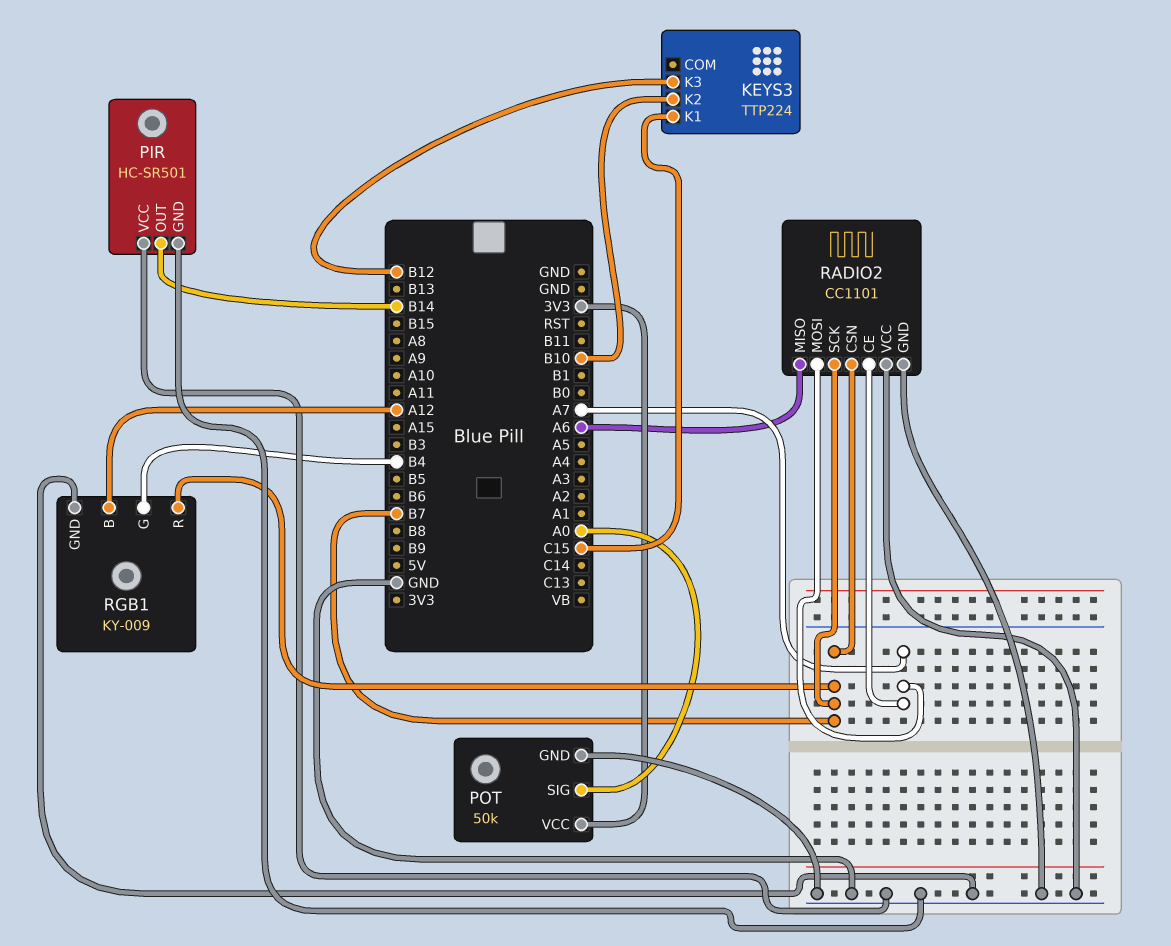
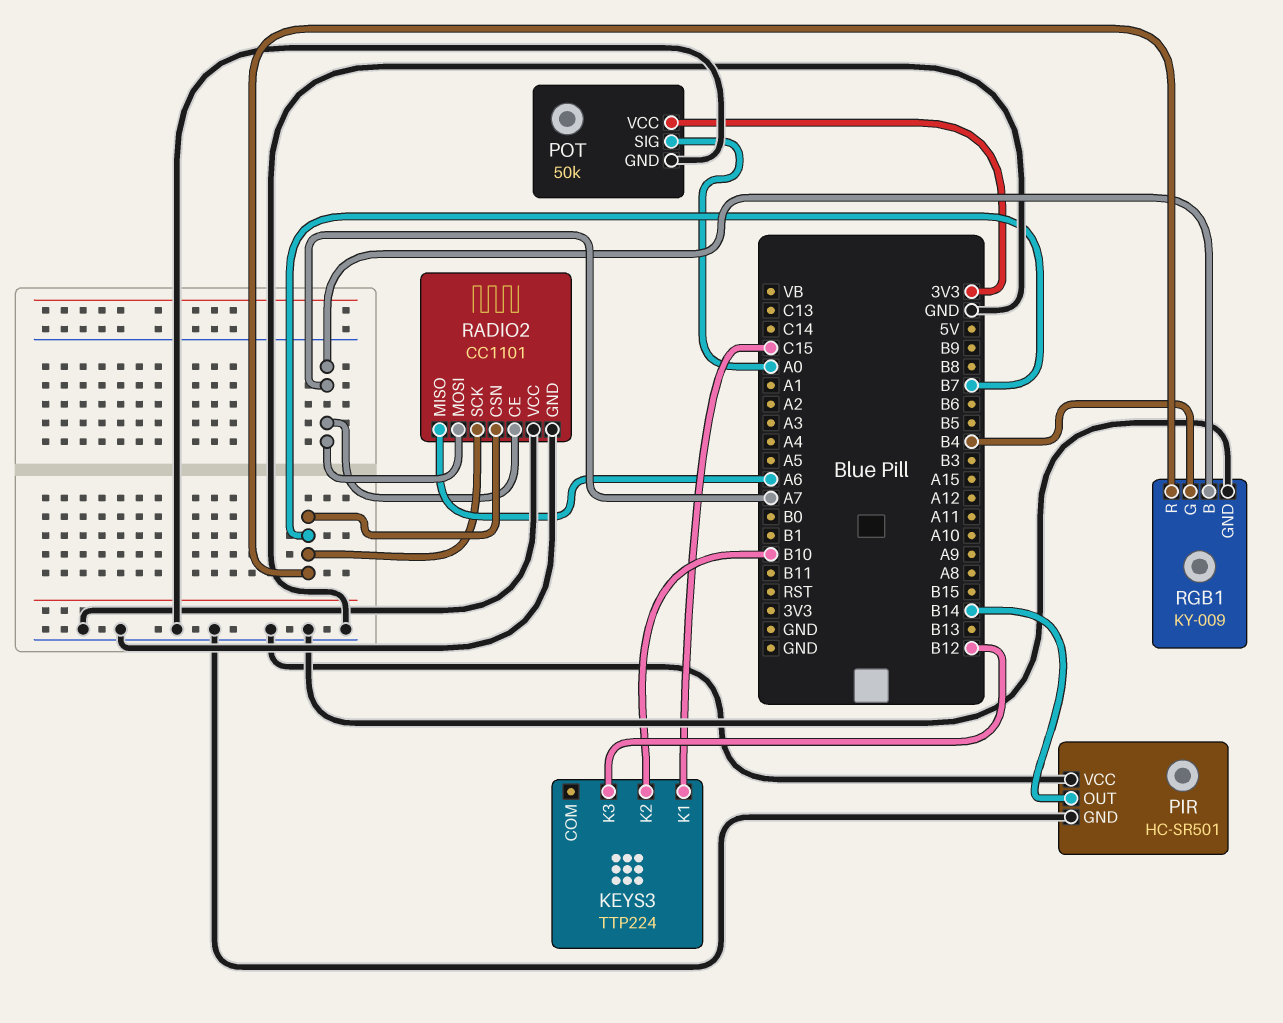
RGB1 pin B: A12 -> A7

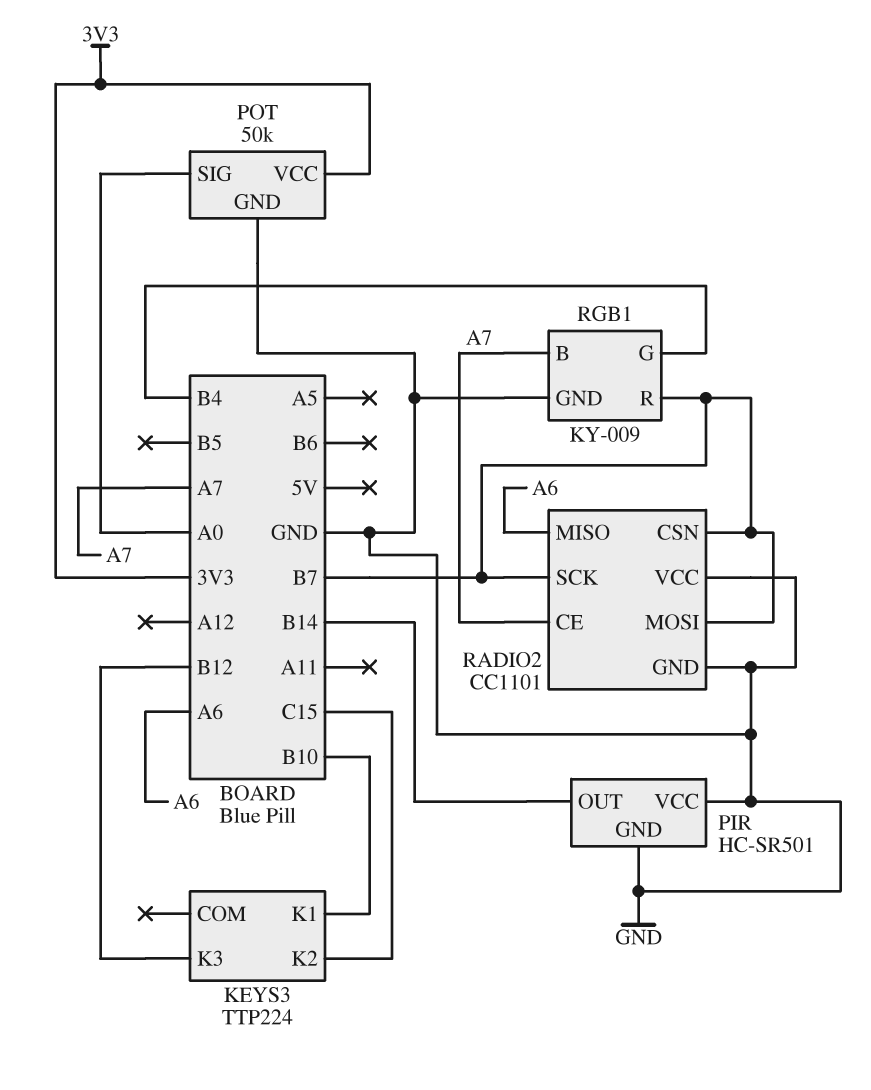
KEYS3 pin K1: C15 -> B10
KEYS3 pin K2: B10 -> C15
RADIO2 pin MOSI: A7 -> B7

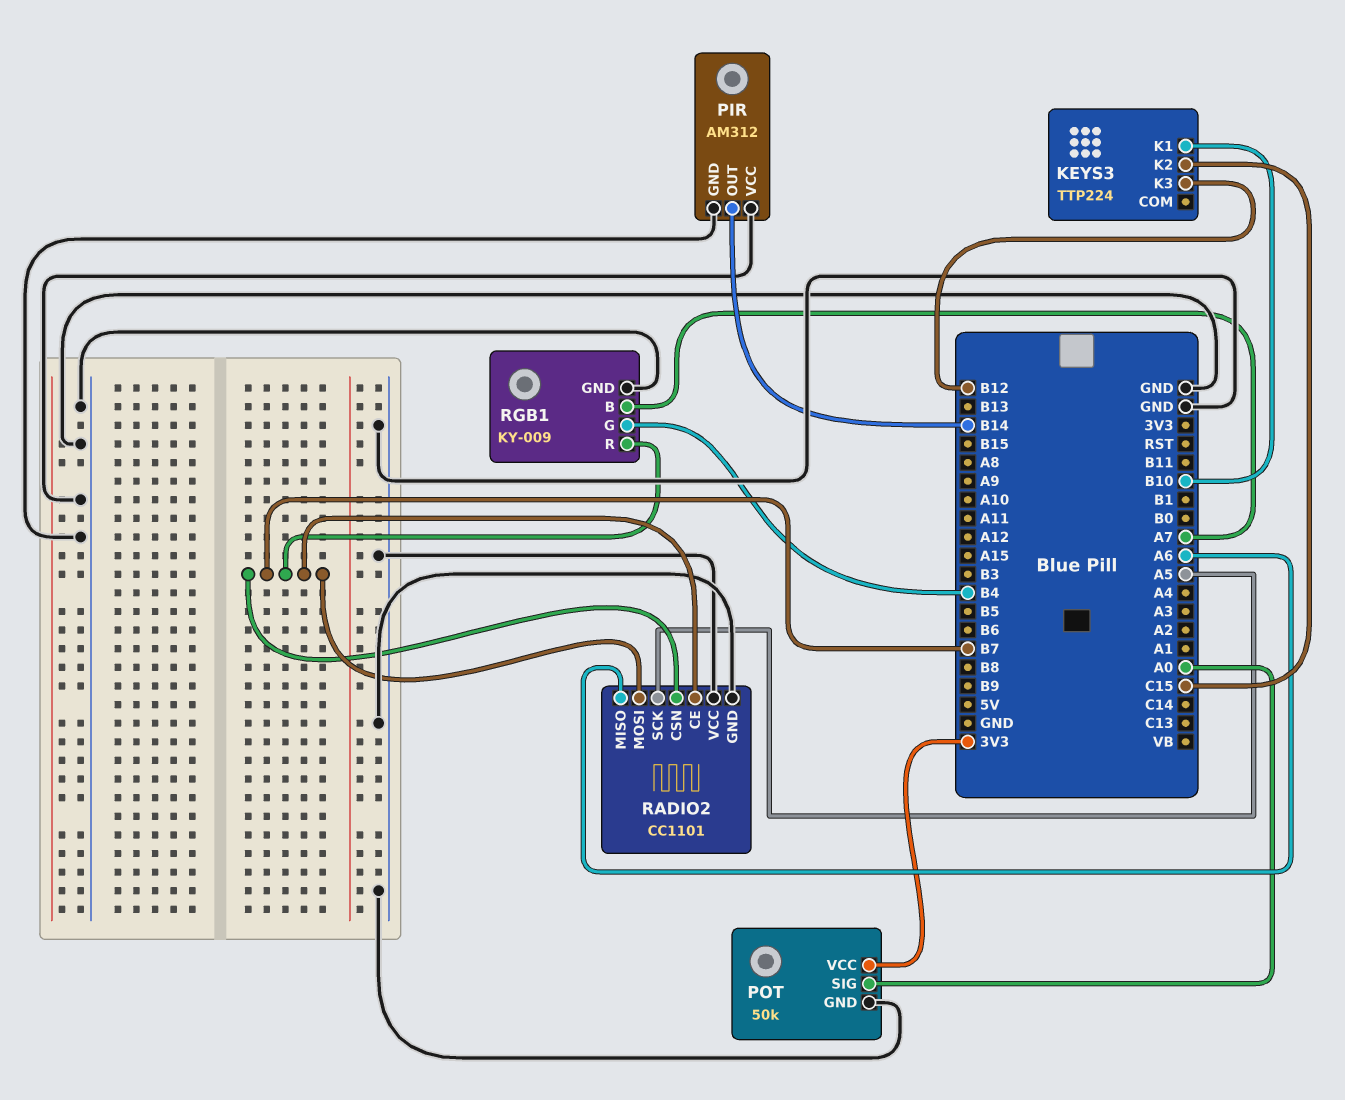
PIR: HC-SR501 -> AM312
RADIO2 pin CE: A7 -> B7
RADIO2 pin SCK: B7 -> A5

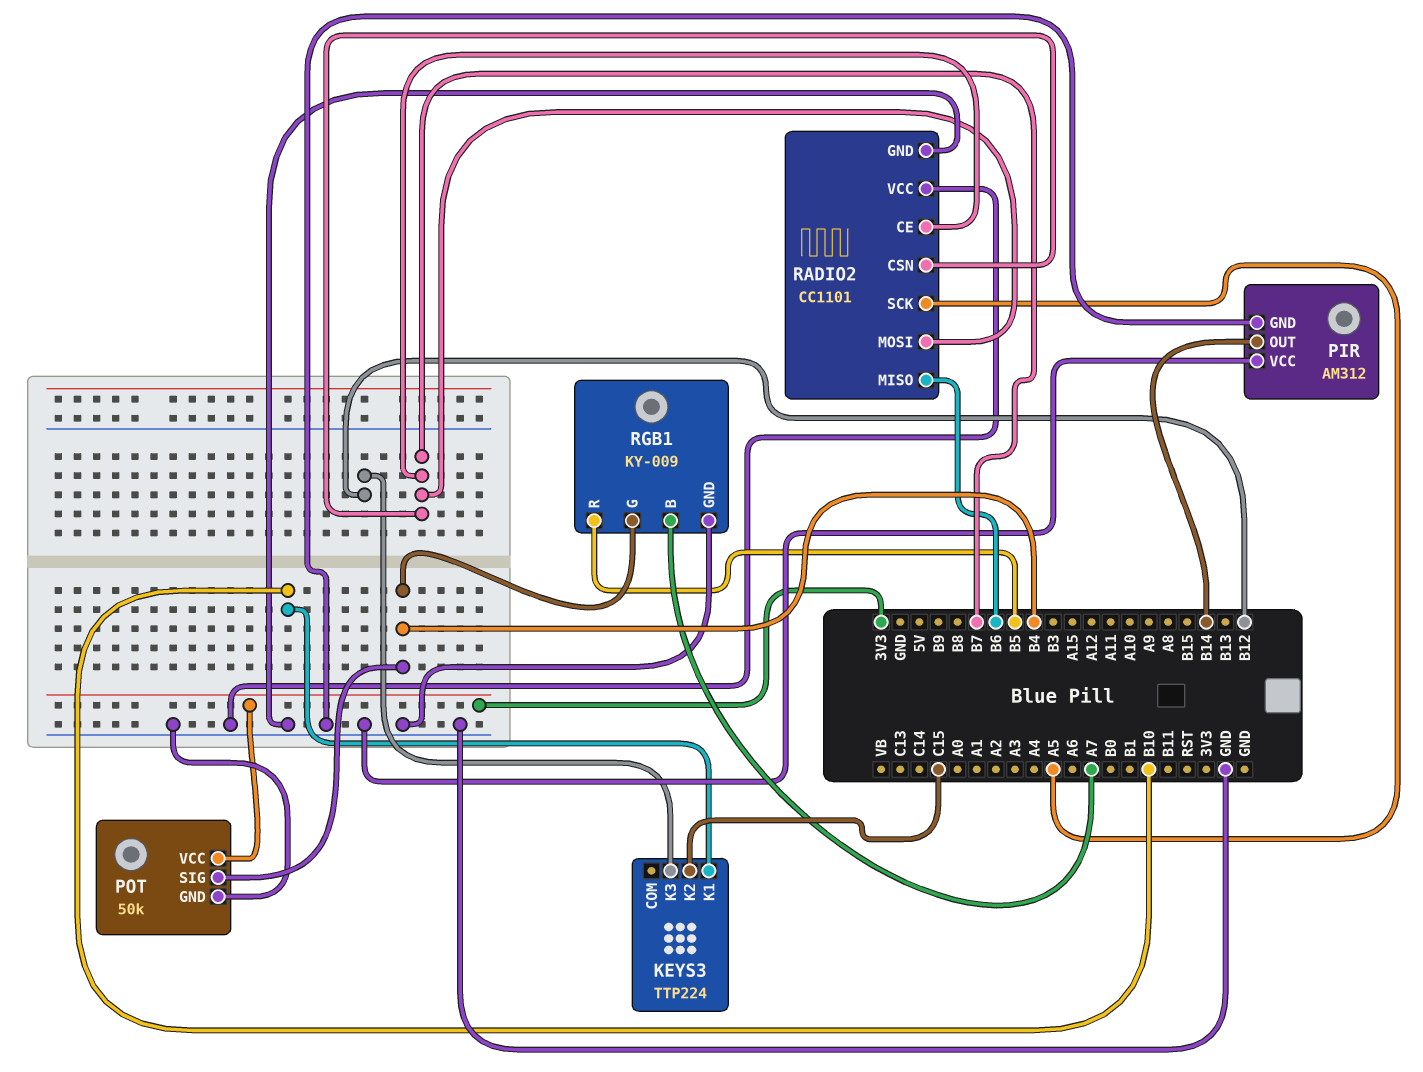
POT pin SIG: A0 -> B4
RADIO2 pin MISO: A6 -> B6
RGB1 pin R: B7 -> B5

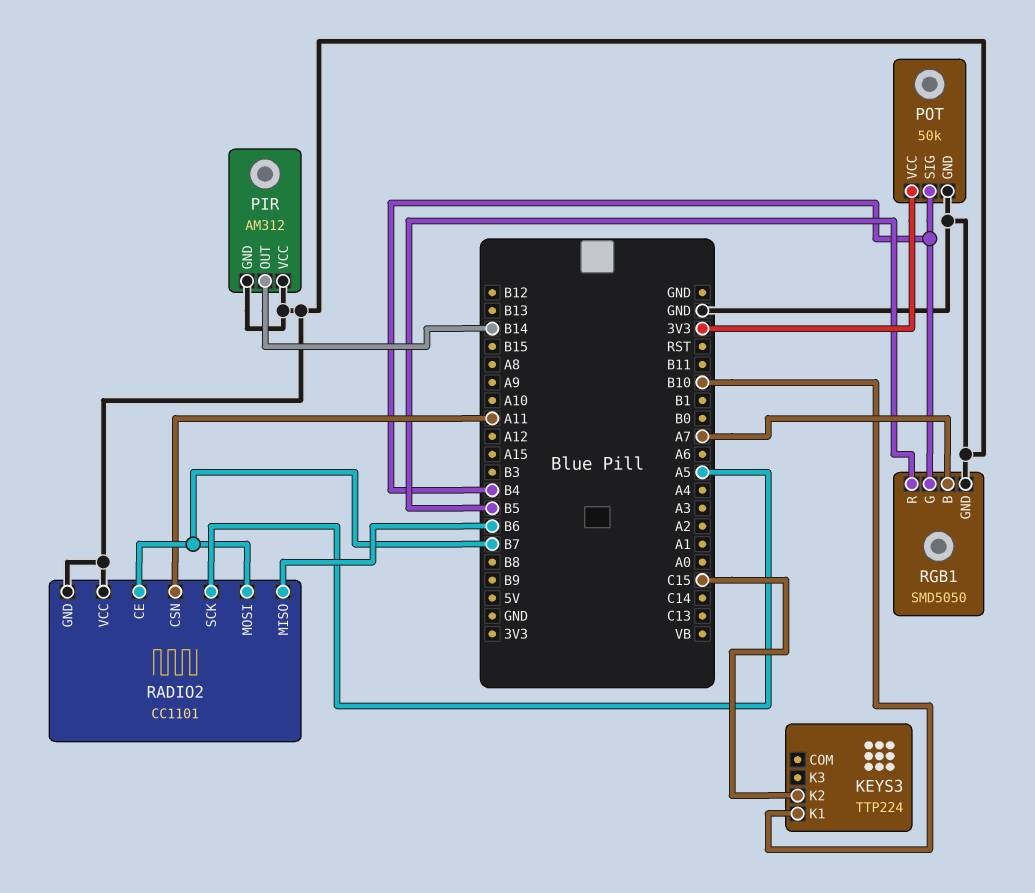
KEYS3 pin K3: B12 -> none
RADIO2 pin CSN: B7 -> A11
RGB1: KY-009 -> SMD5050

